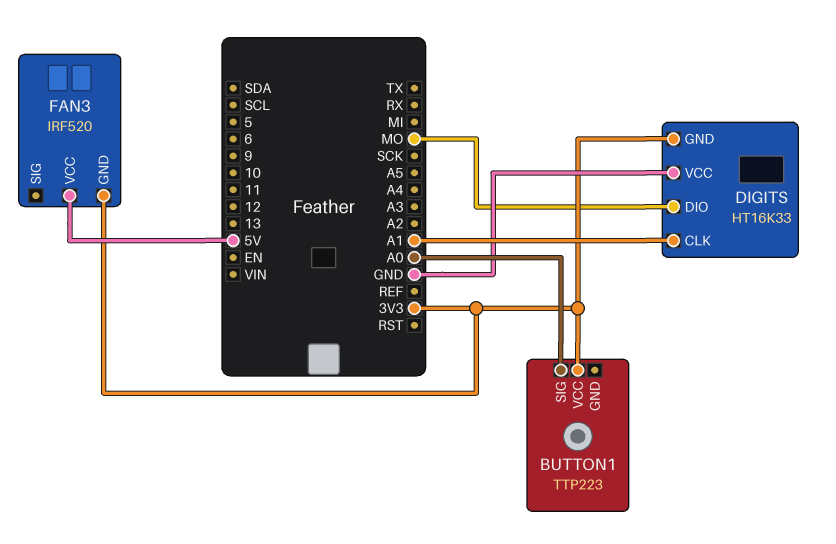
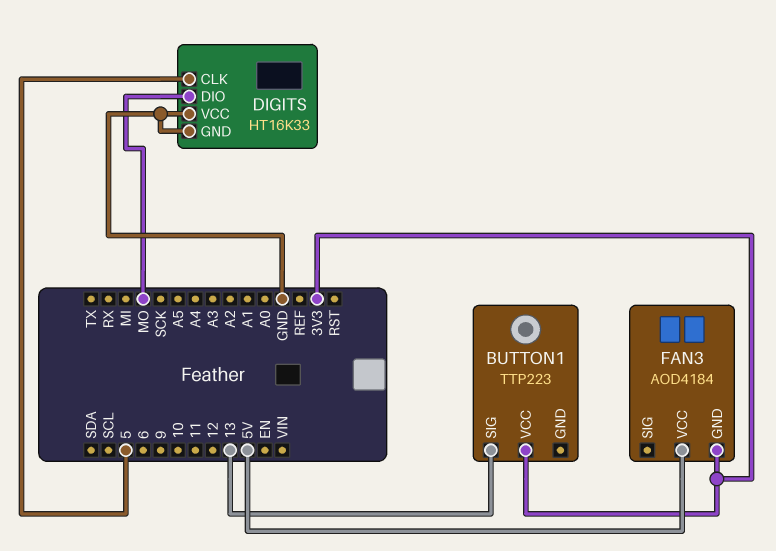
BUTTON1 pin SIG: A0 -> 13
DIGITS pin CLK: A1 -> 5
DIGITS pin GND: 3V3 -> GND
FAN3: IRF520 -> AOD4184

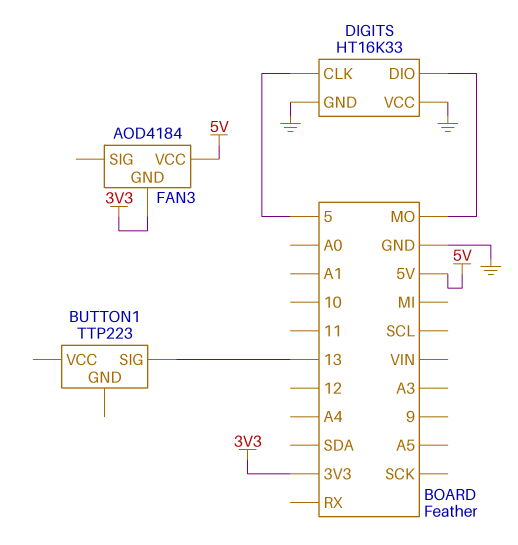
BUTTON1 pin VCC: 3V3 -> none

